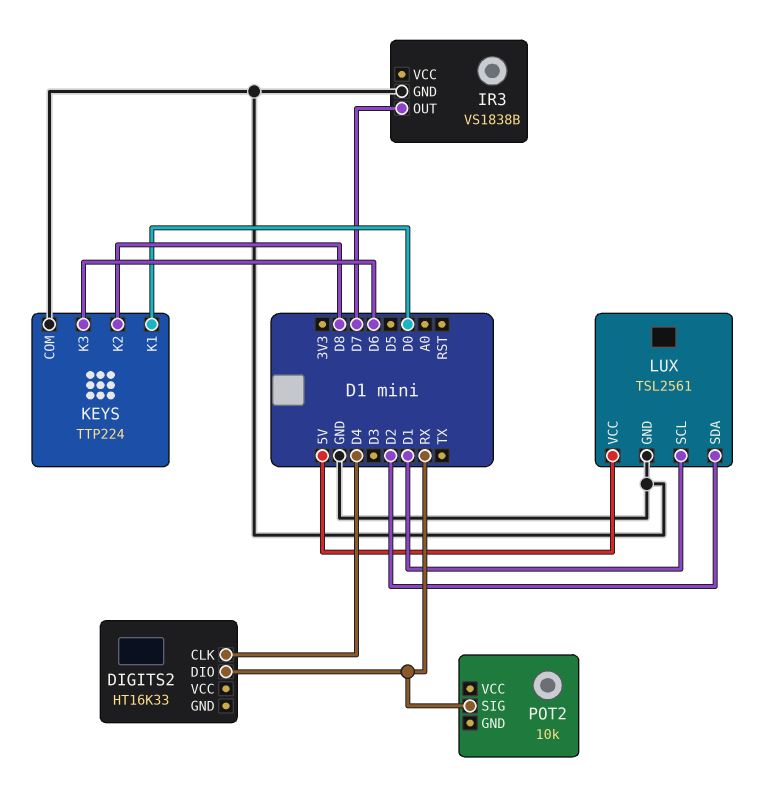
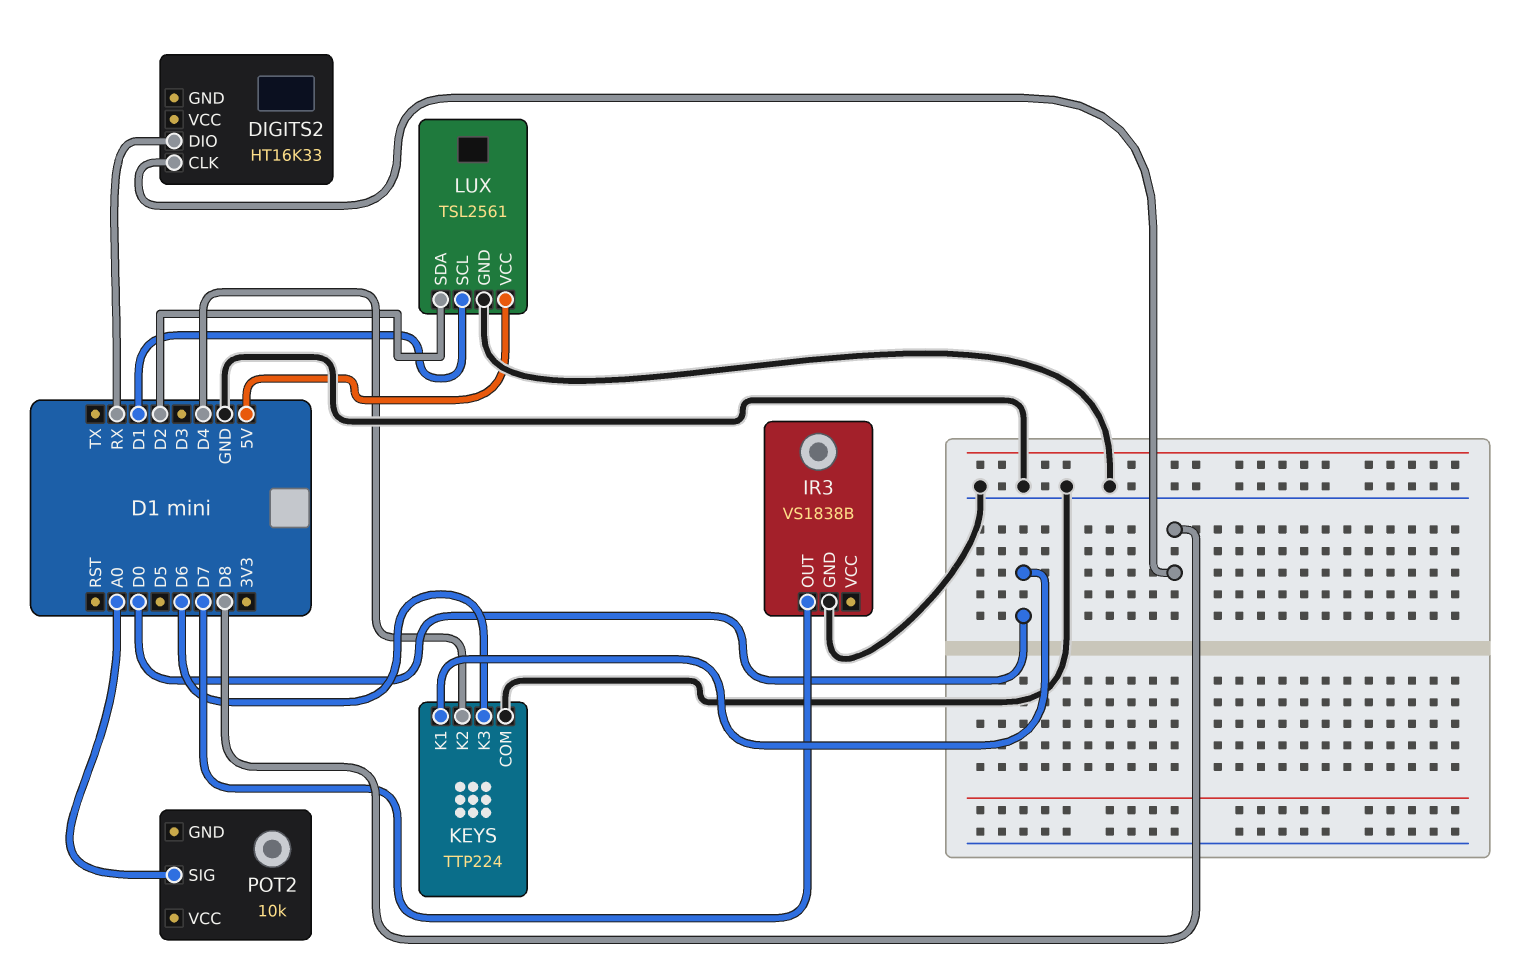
DIGITS2 pin CLK: D4 -> D8
KEYS pin K2: D8 -> D4
POT2 pin SIG: RX -> A0

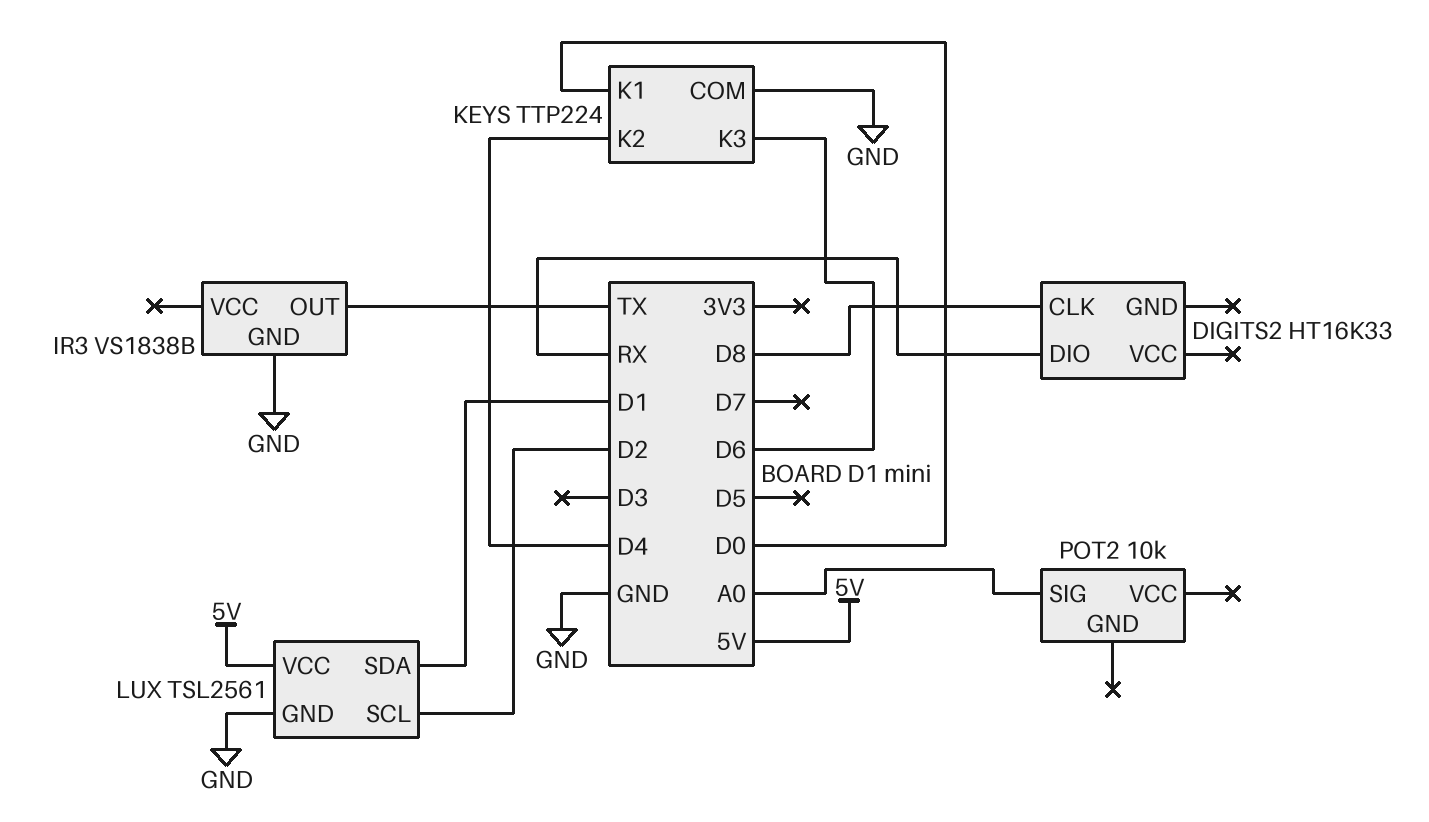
IR3 pin OUT: D7 -> TX
LUX pin SCL: D1 -> D2
LUX pin SDA: D2 -> D1

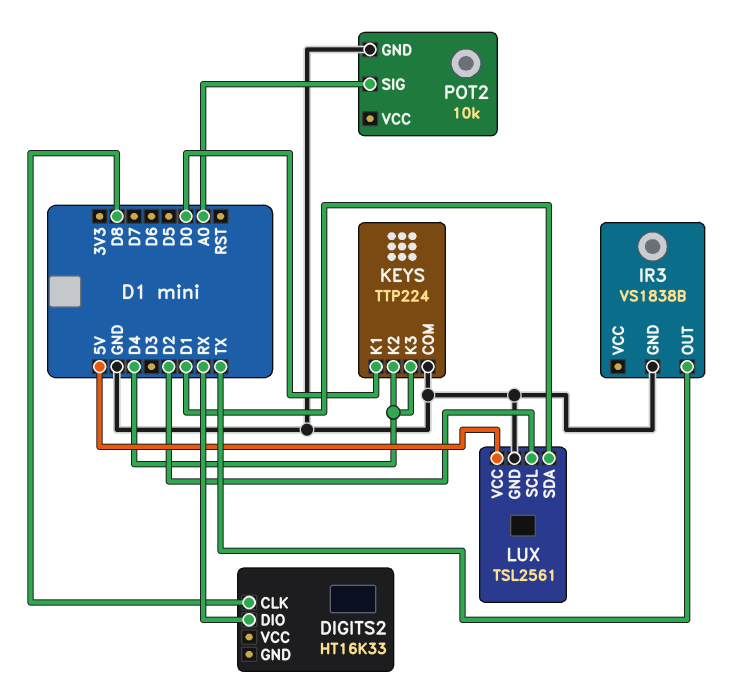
KEYS pin K3: D6 -> D4
POT2 pin GND: none -> GND

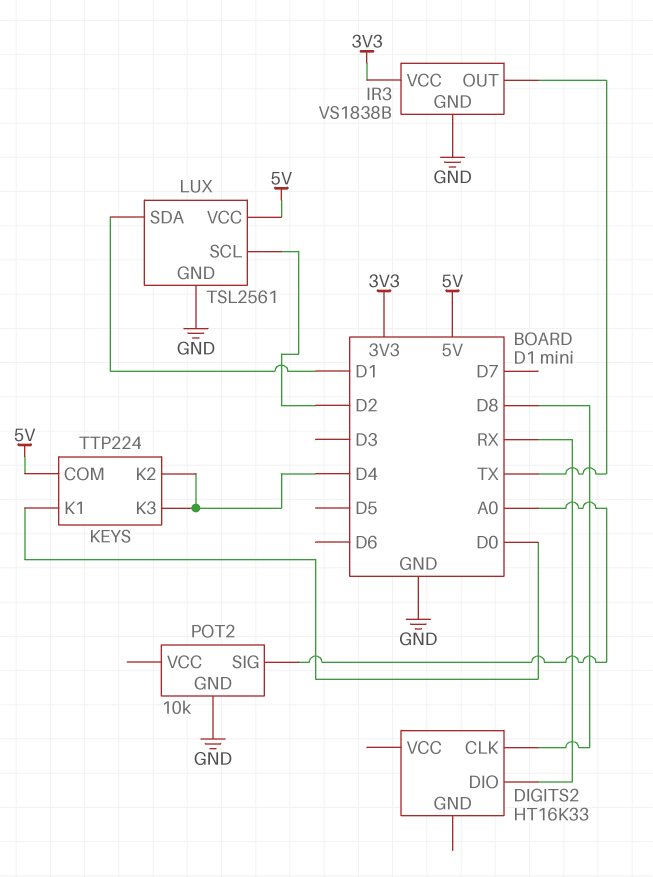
IR3 pin VCC: none -> 3V3
KEYS pin COM: GND -> 5V

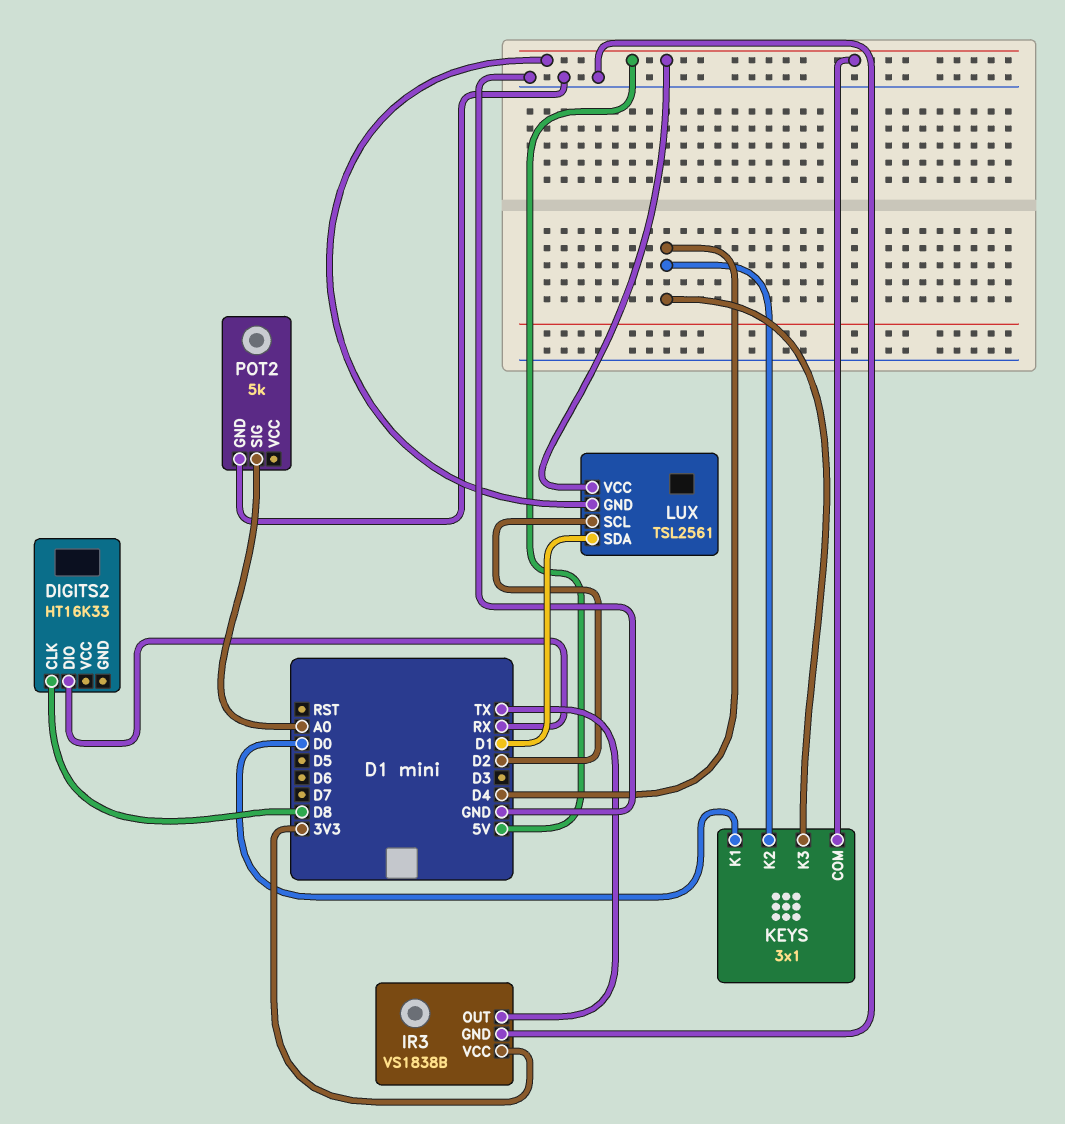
KEYS: TTP224 -> 3x1
LUX pin GND: GND -> 5V
POT2: 10k -> 5k

